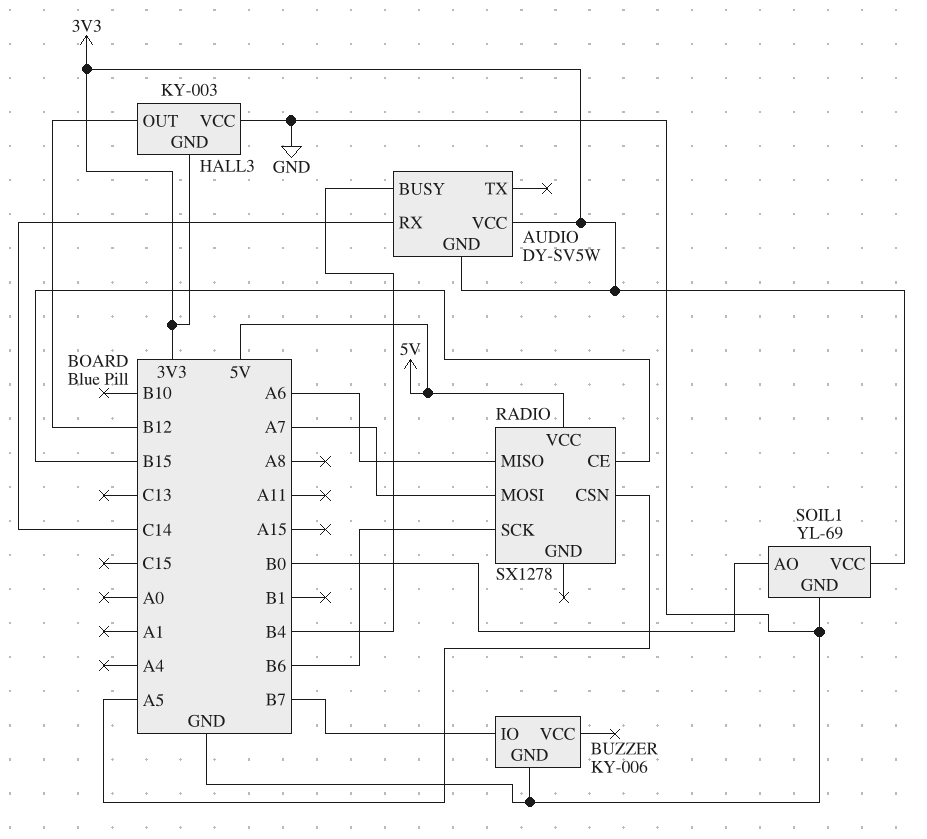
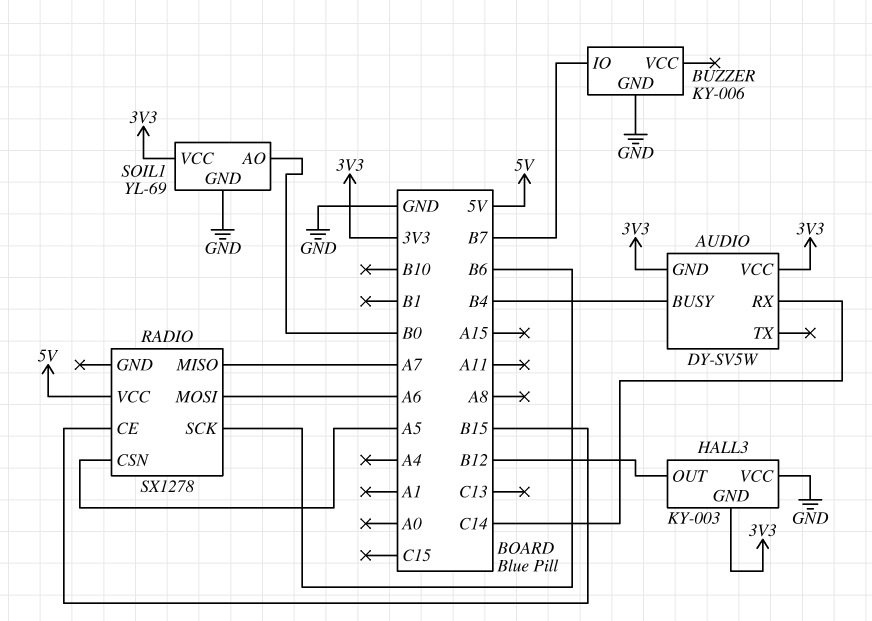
RADIO pin MISO: A6 -> A7
RADIO pin MOSI: A7 -> A6

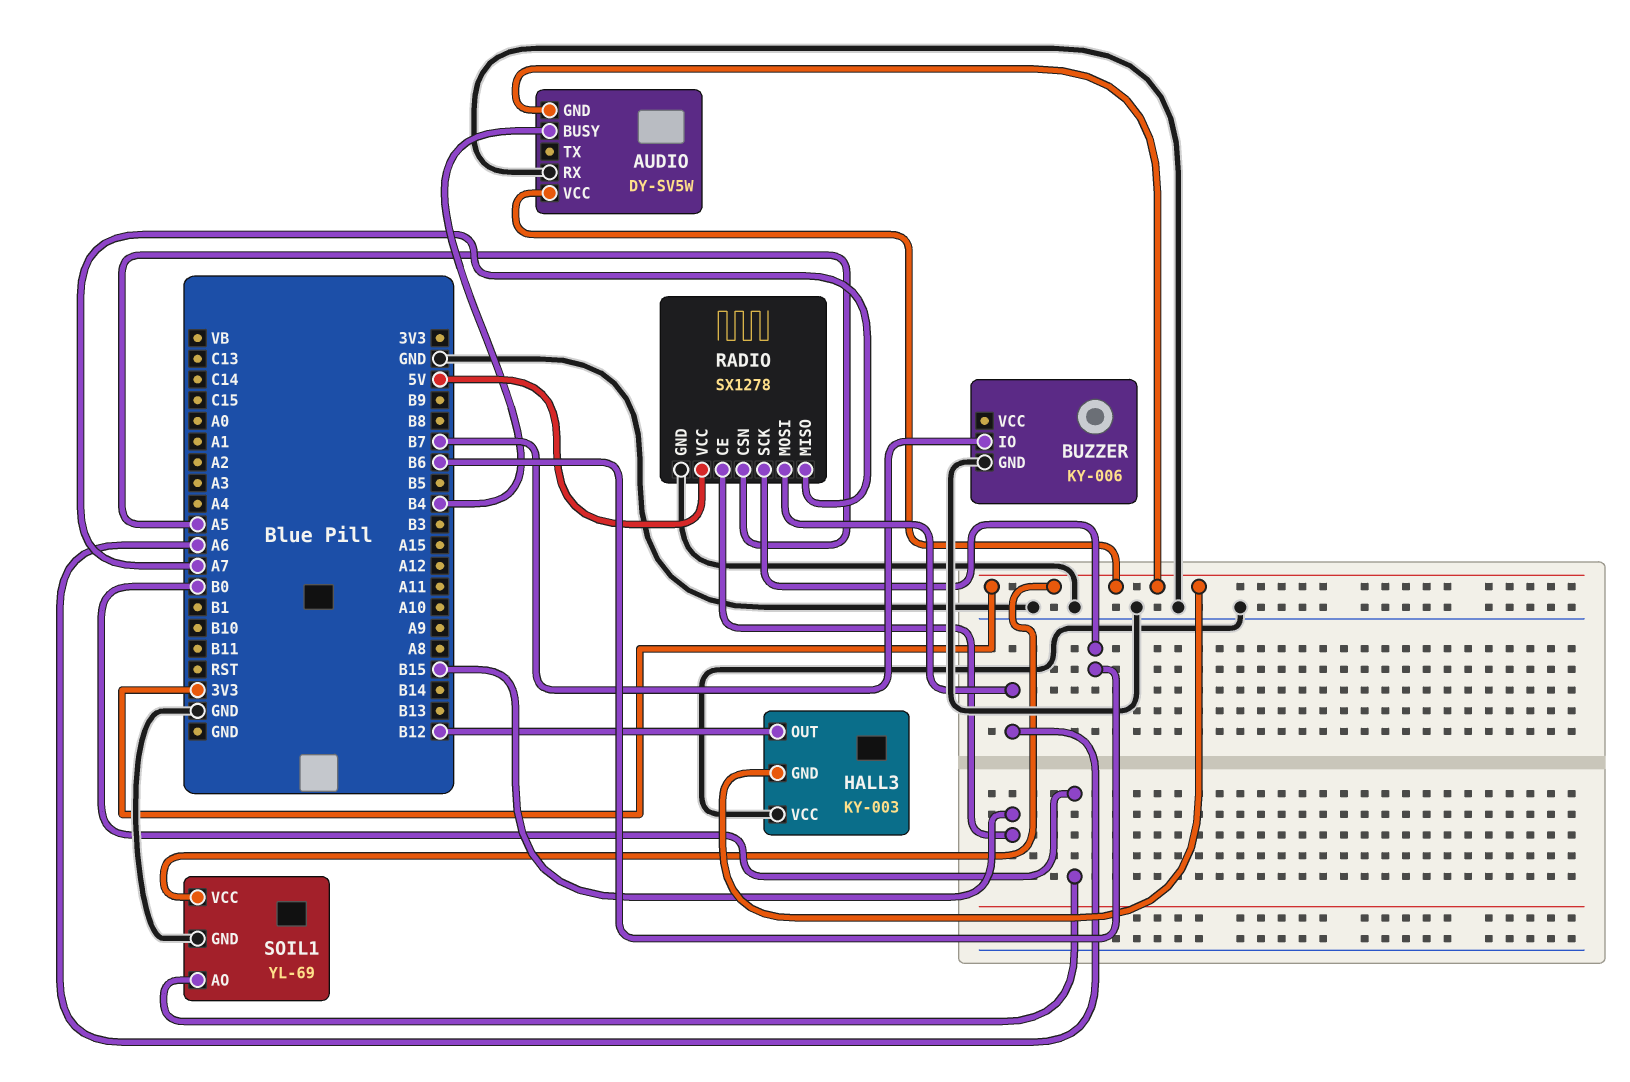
AUDIO pin RX: C14 -> GND
RADIO pin GND: none -> GND

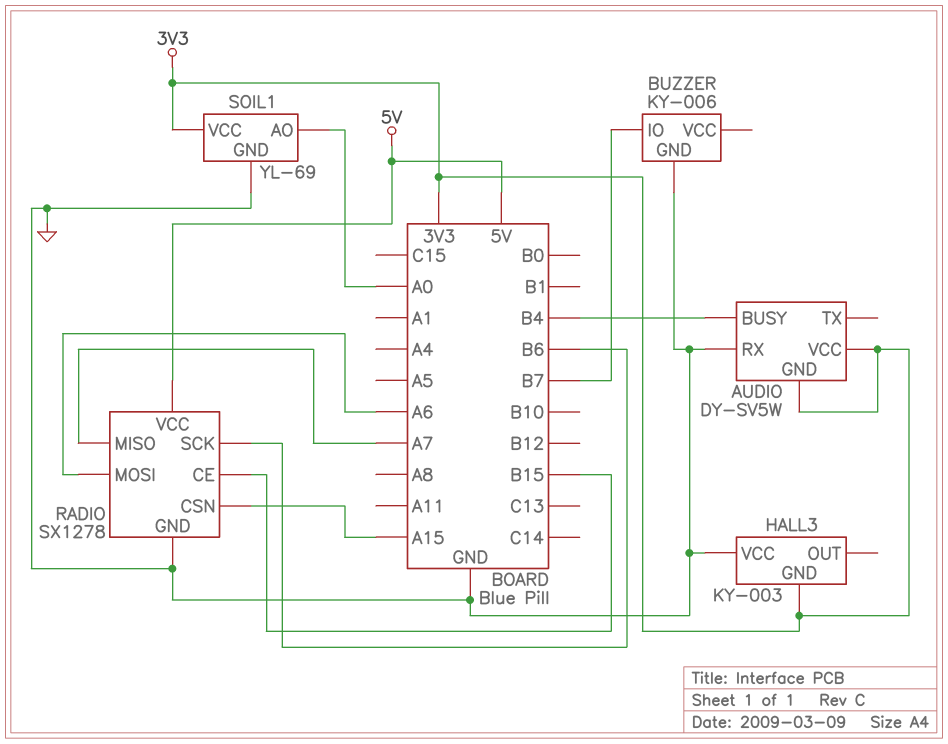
HALL3 pin OUT: B12 -> none
RADIO pin CSN: A5 -> A15
SOIL1 pin AO: B0 -> A0

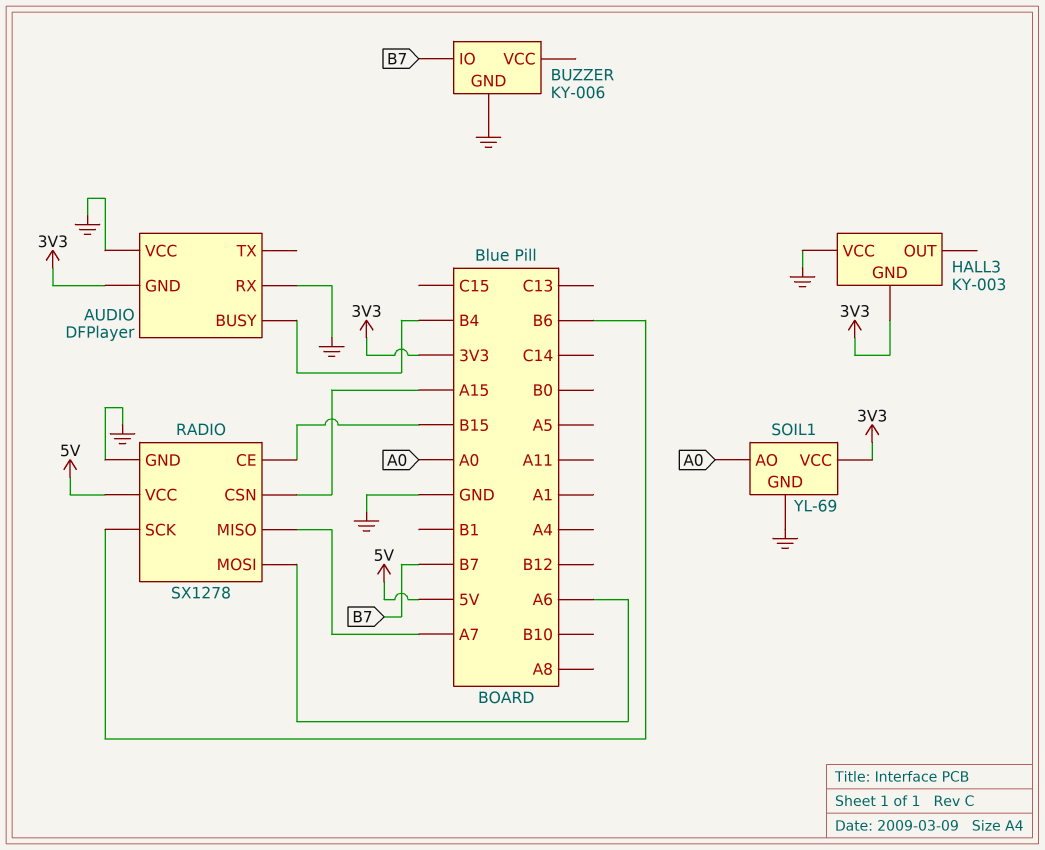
AUDIO: DY-SV5W -> DFPlayer
AUDIO pin VCC: 3V3 -> GND

